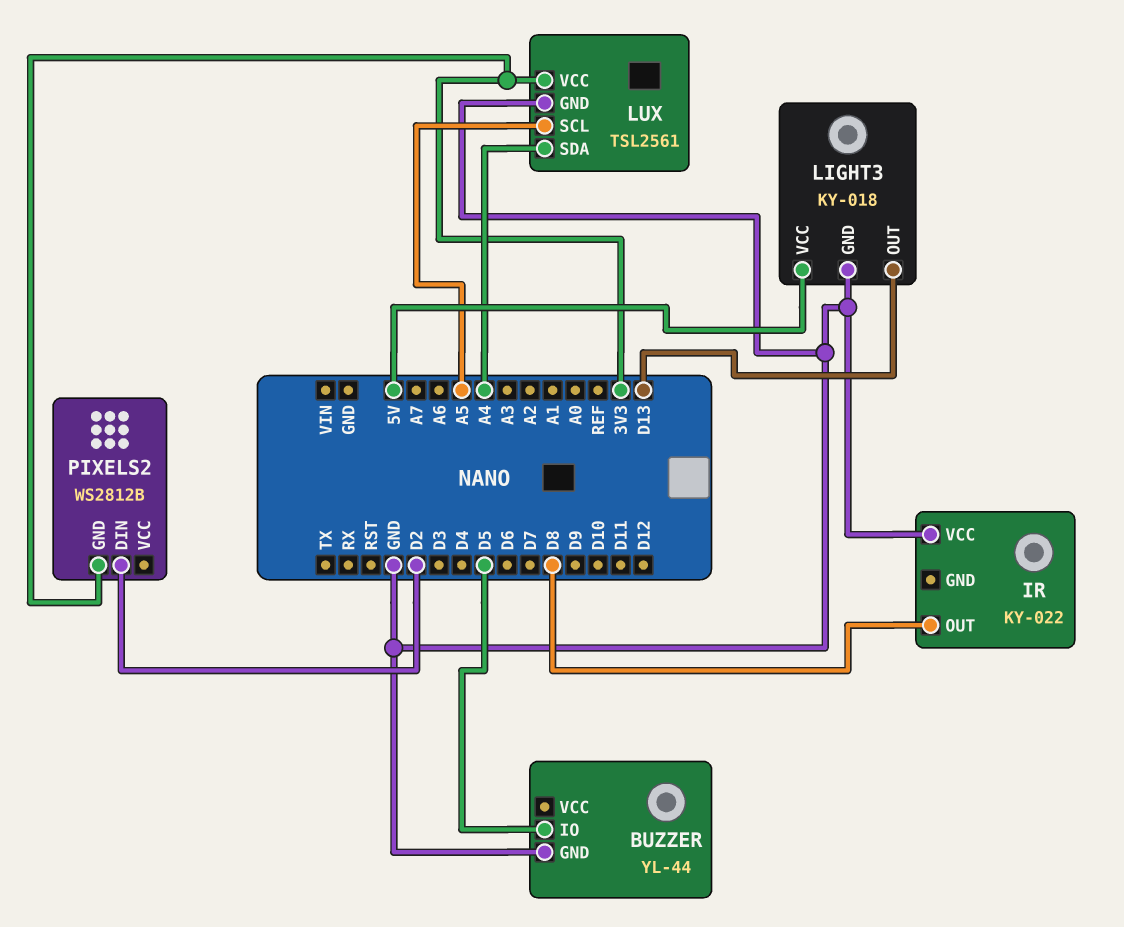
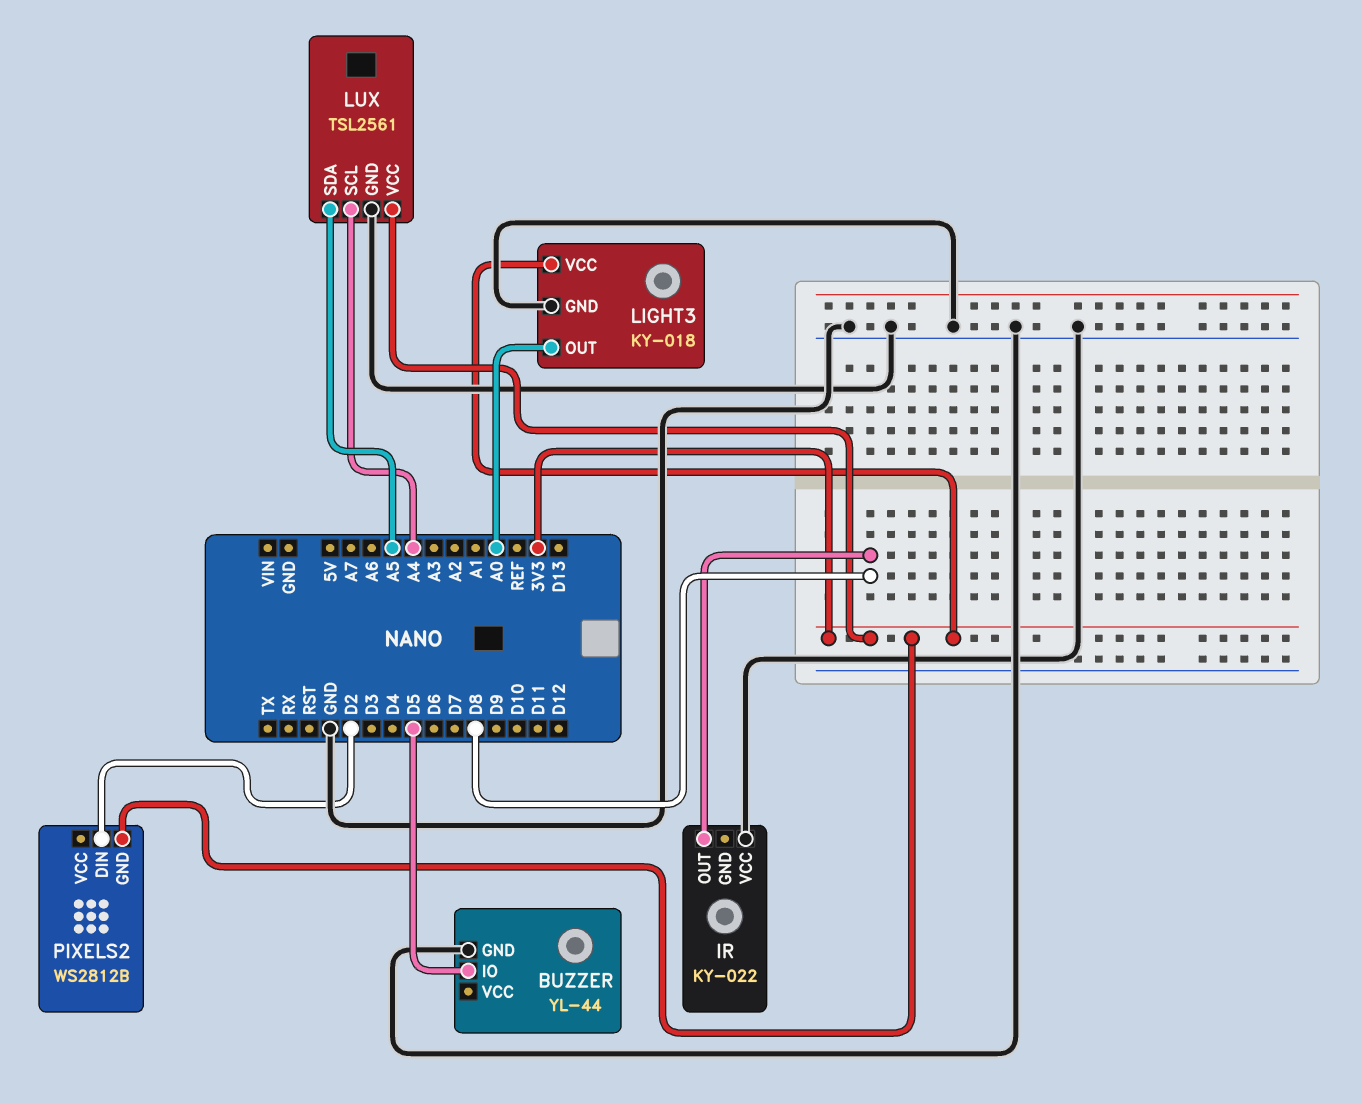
LIGHT3 pin OUT: D13 -> A0
LIGHT3 pin VCC: 5V -> 3V3
LUX pin SCL: A5 -> A4
LUX pin SDA: A4 -> A5

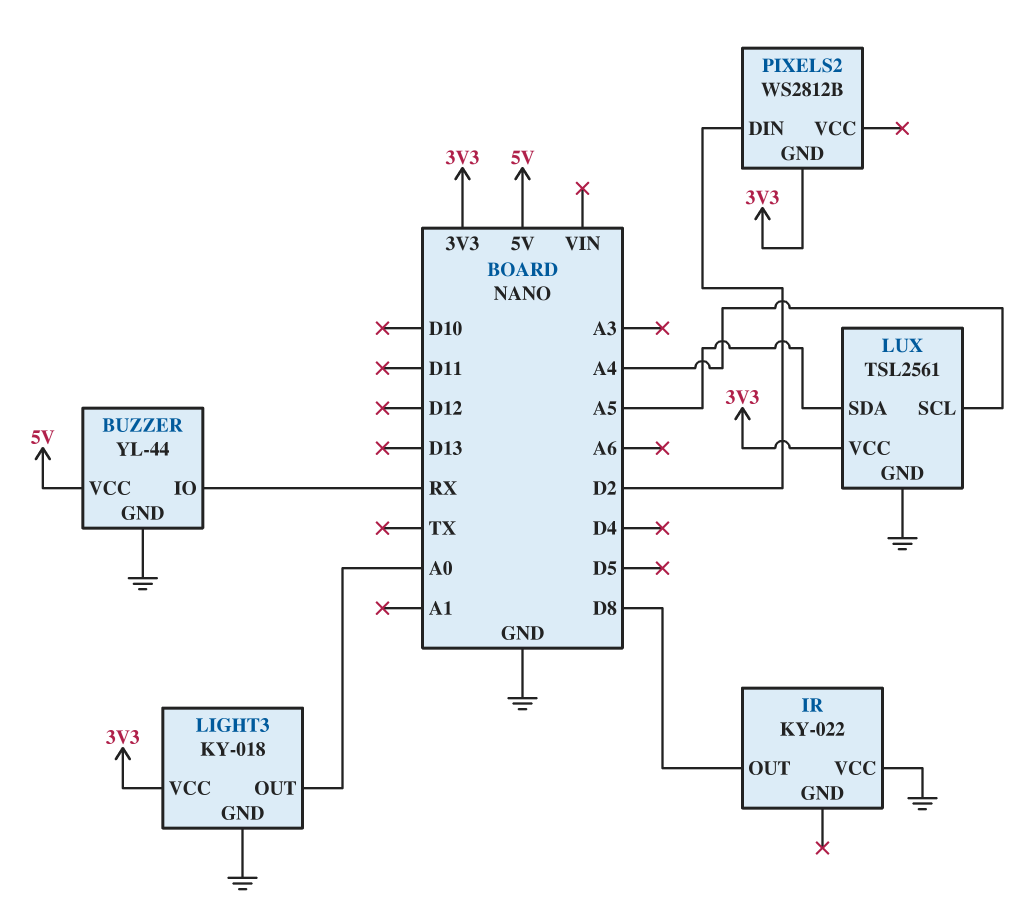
BUZZER pin IO: D5 -> RX
BUZZER pin VCC: none -> 5V

